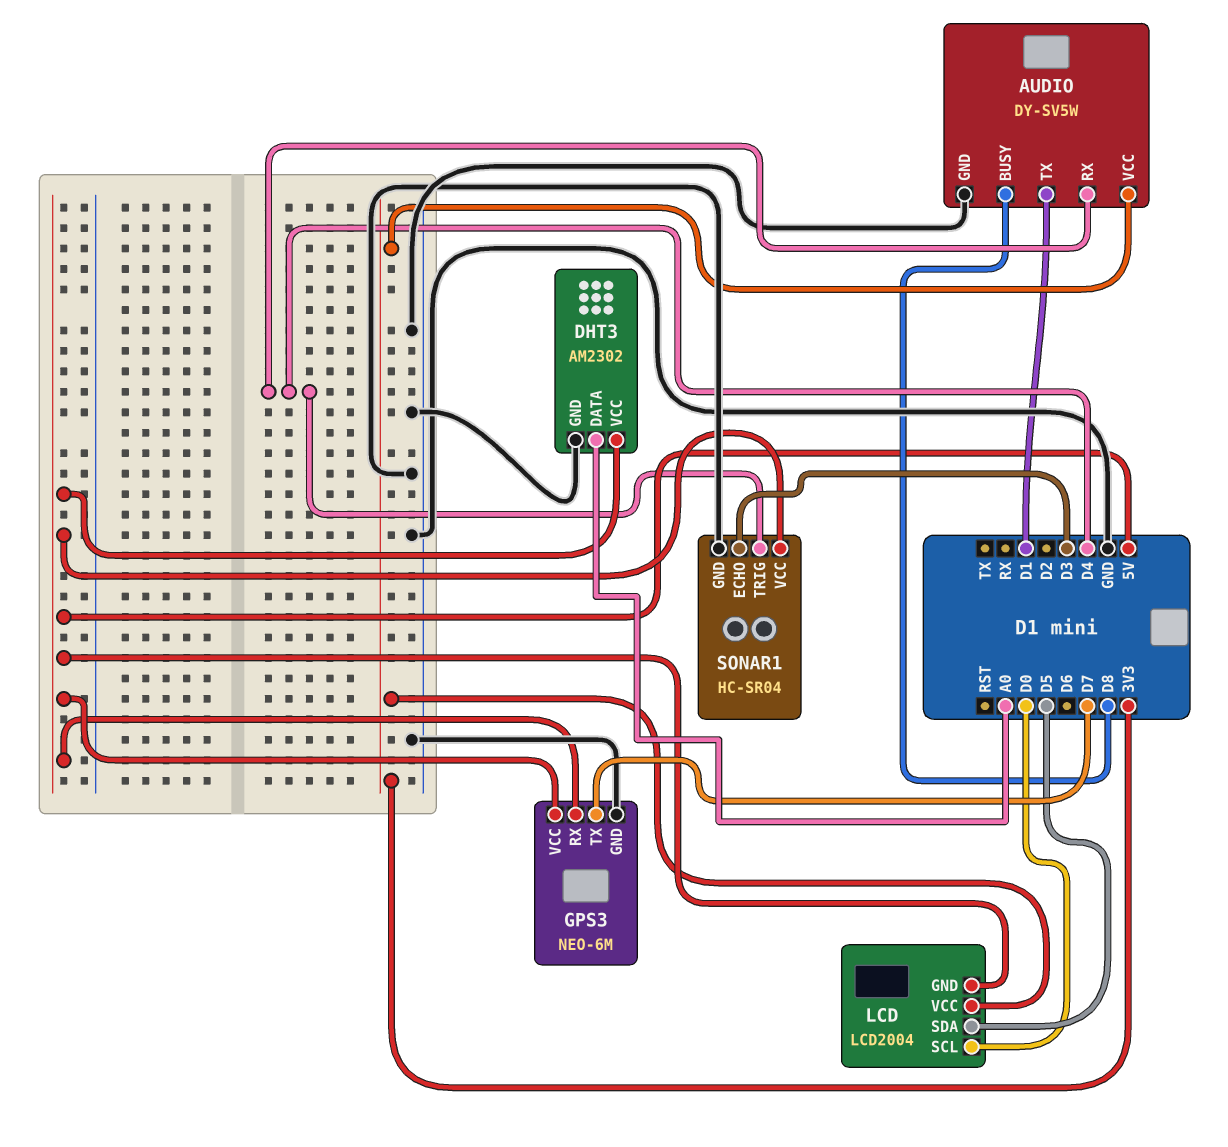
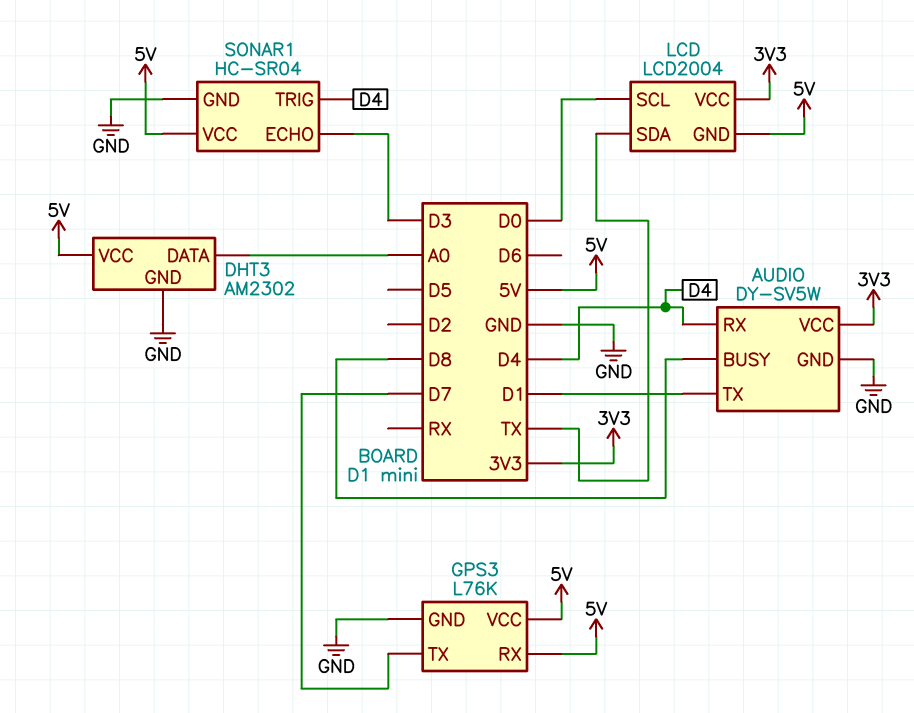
GPS3: NEO-6M -> L76K
LCD pin SDA: D5 -> TX

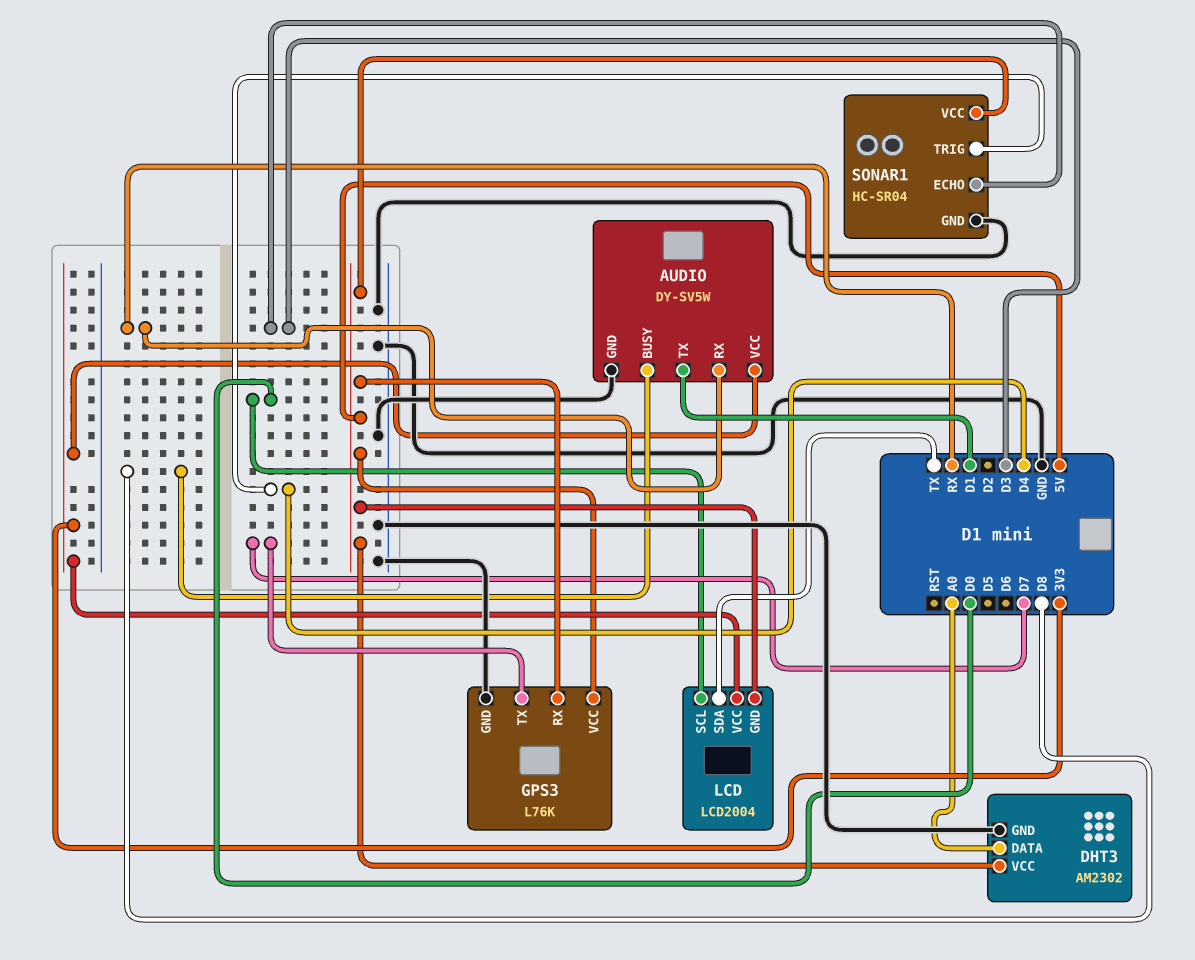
AUDIO pin RX: D4 -> RX

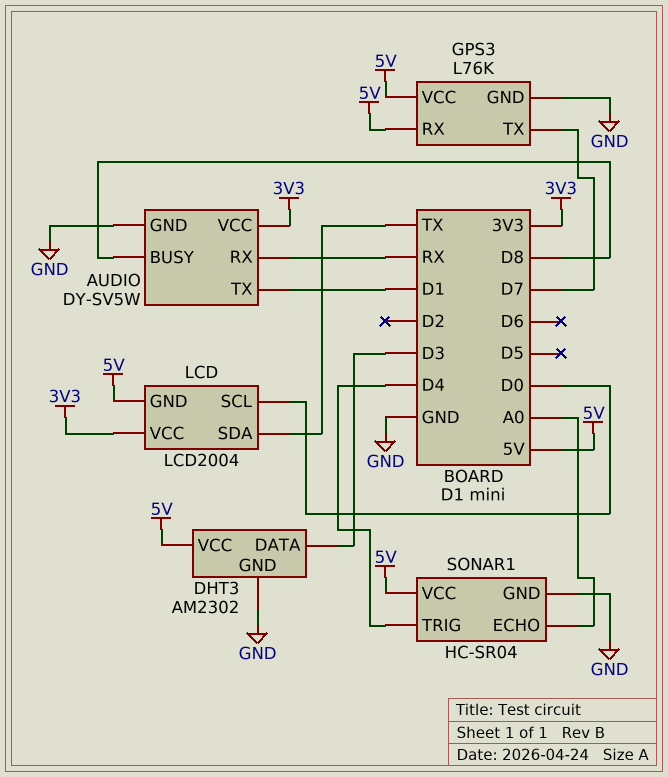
DHT3 pin DATA: A0 -> D3
SONAR1 pin ECHO: D3 -> A0

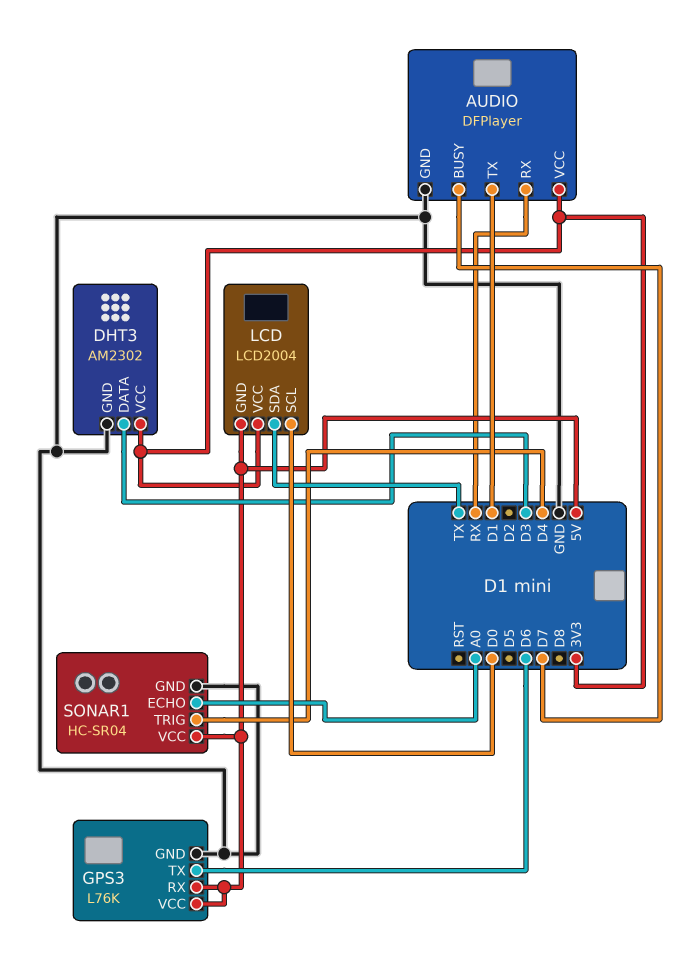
AUDIO: DY-SV5W -> DFPlayer
AUDIO pin BUSY: D8 -> D7
DHT3 pin VCC: 5V -> 3V3
GPS3 pin TX: D7 -> D6

